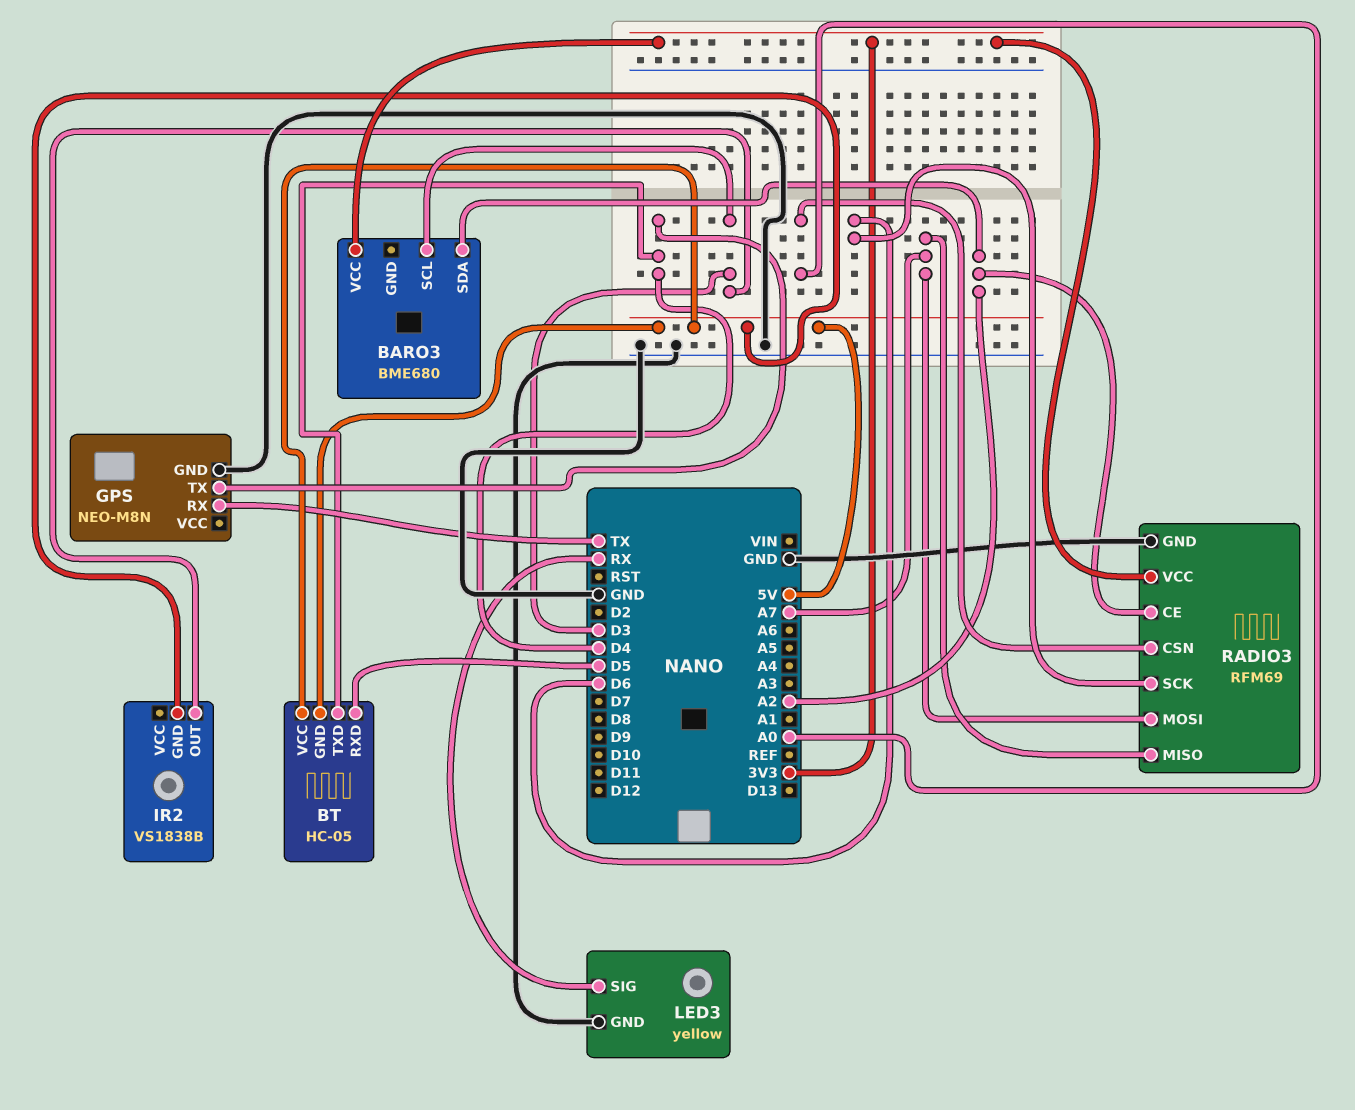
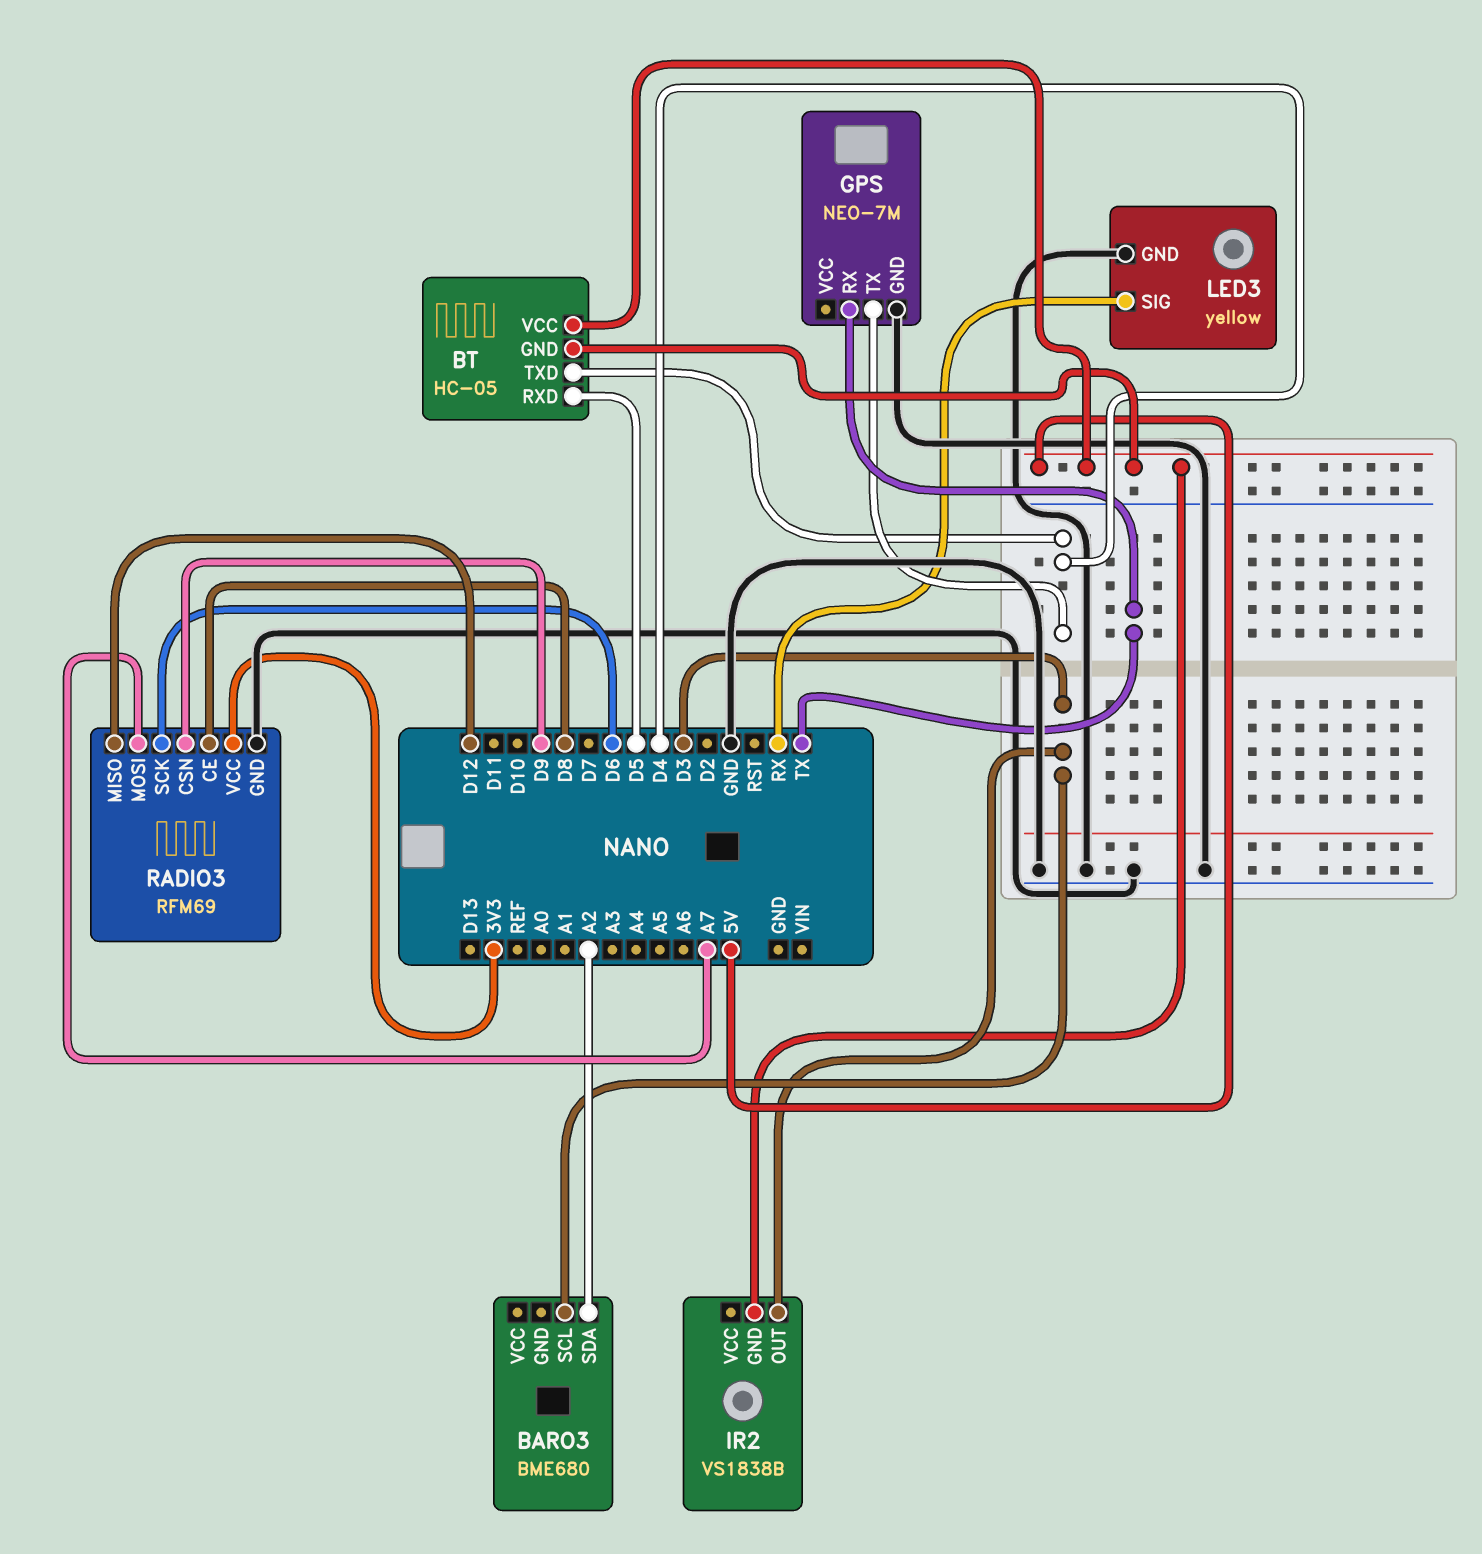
BARO3 pin VCC: 3V3 -> none
GPS: NEO-M8N -> NEO-7M
RADIO3 pin CE: A2 -> D8
RADIO3 pin CSN: A0 -> D9
RADIO3 pin MISO: A7 -> D12

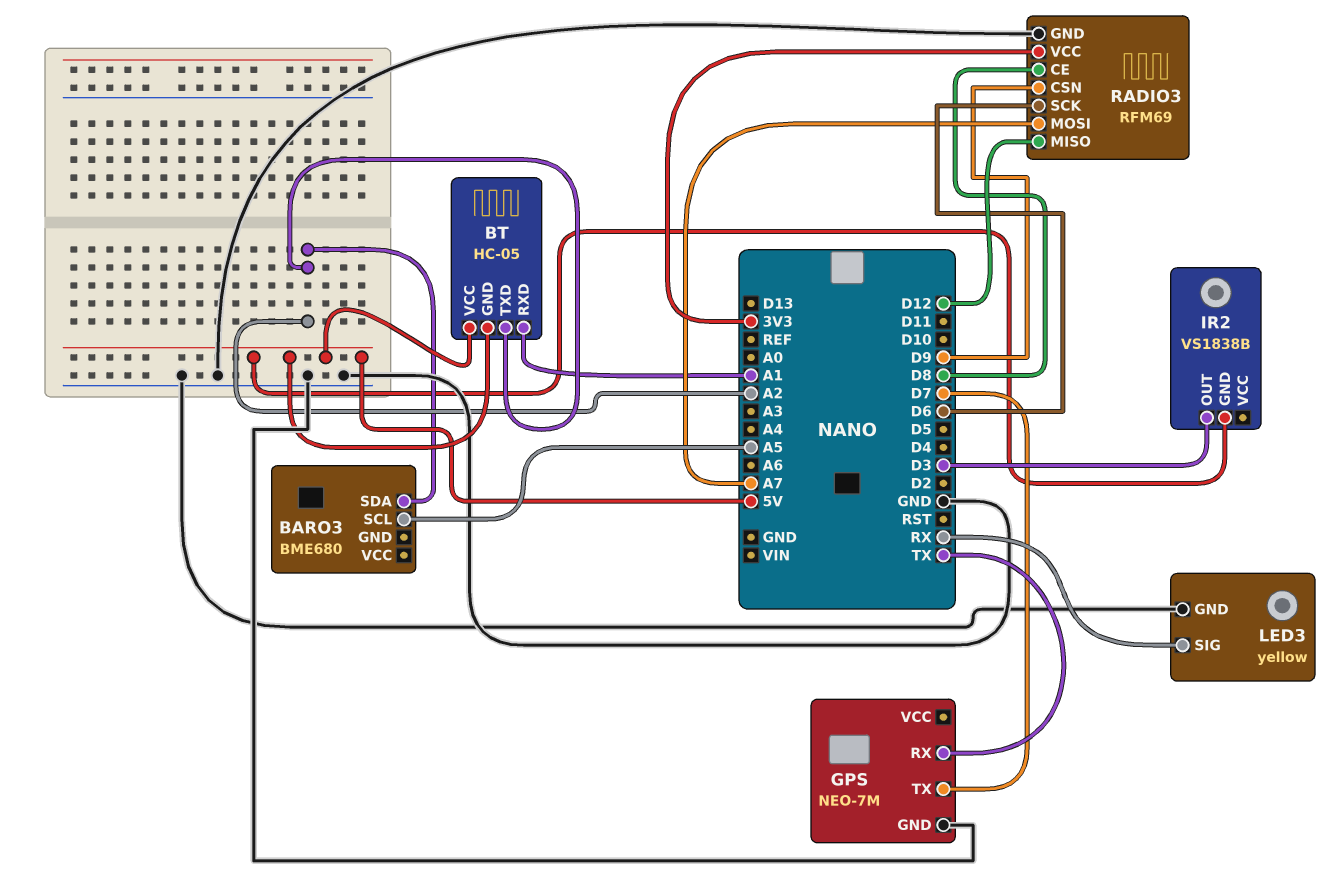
BARO3 pin SCL: D3 -> A5
BT pin RXD: D5 -> A1
BT pin TXD: D4 -> A2
GPS pin TX: D4 -> D7

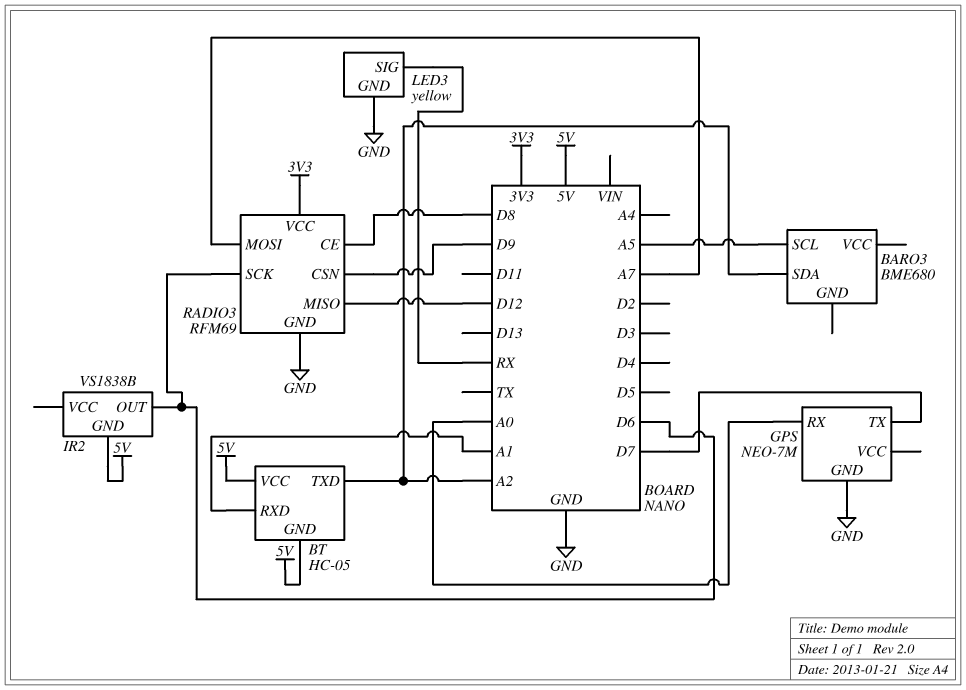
GPS pin RX: TX -> A0
IR2 pin OUT: D3 -> D6

